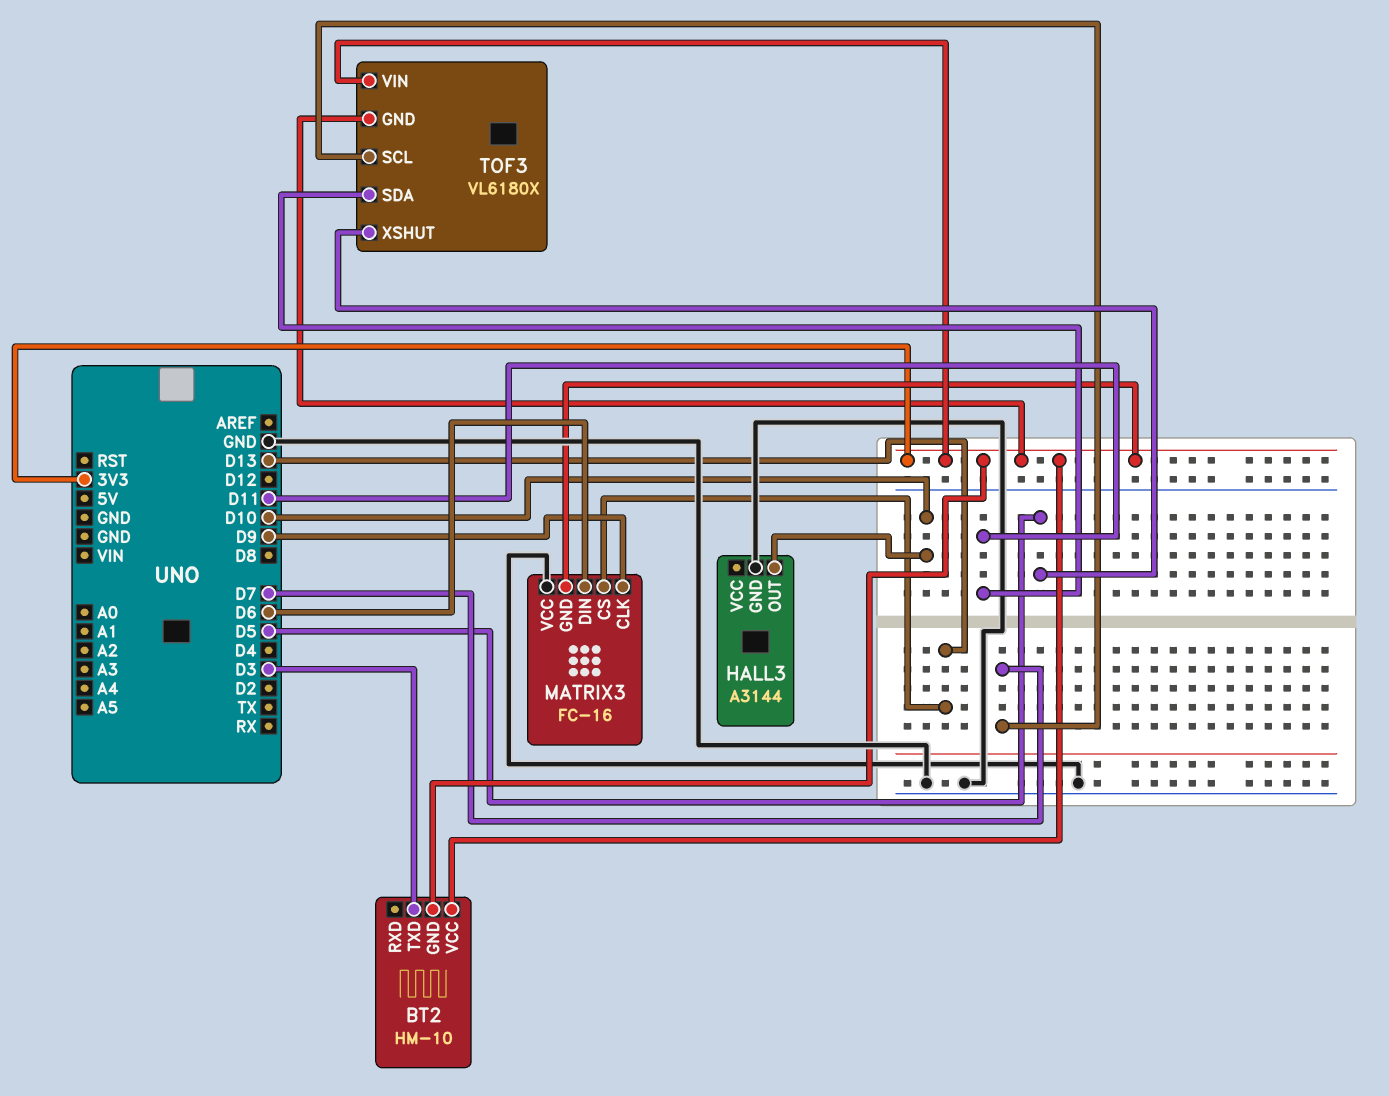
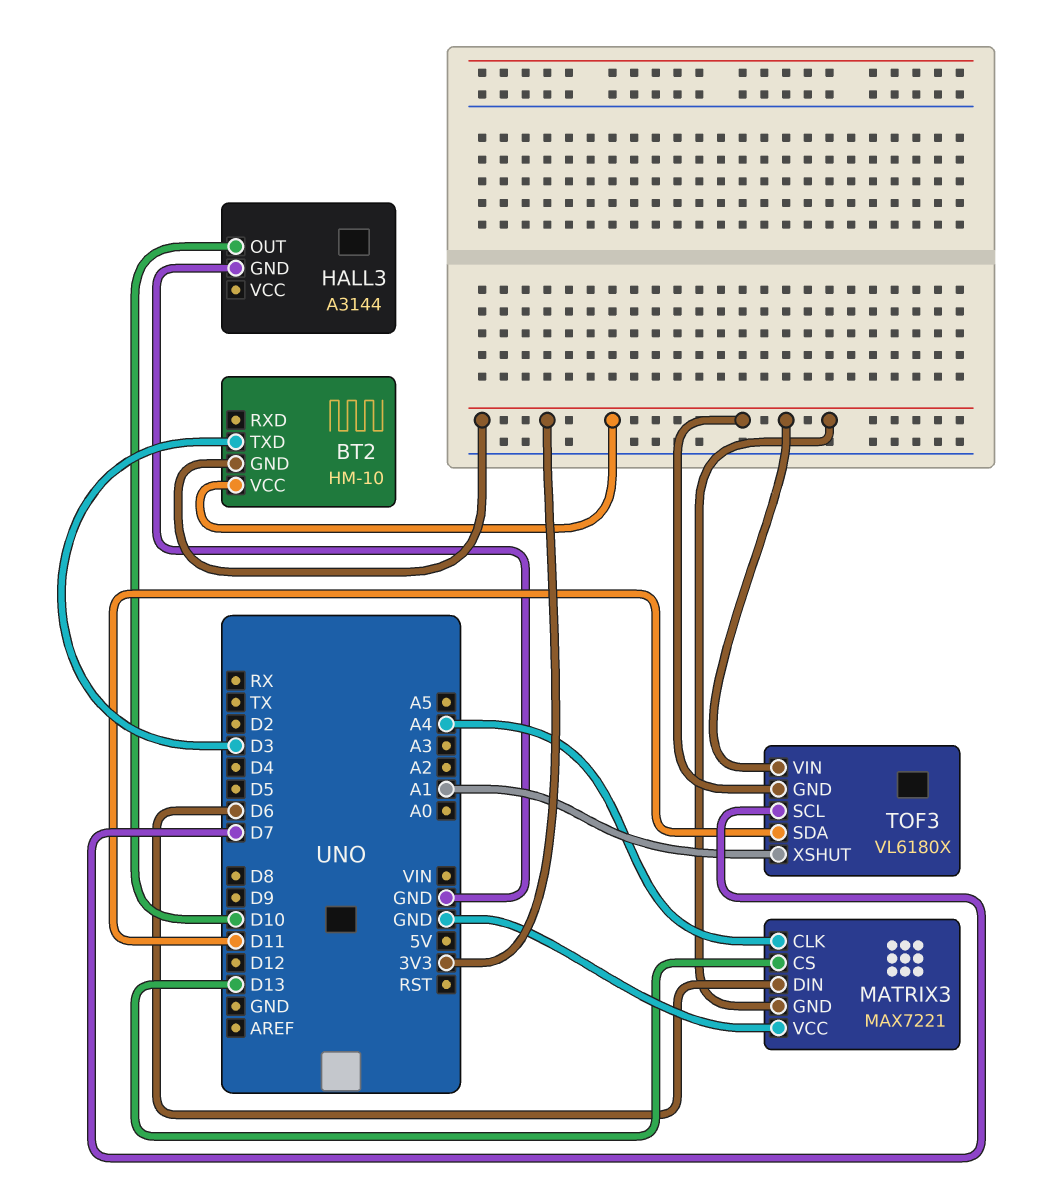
MATRIX3: FC-16 -> MAX7221
MATRIX3 pin CLK: D9 -> A4
TOF3 pin XSHUT: D5 -> A1

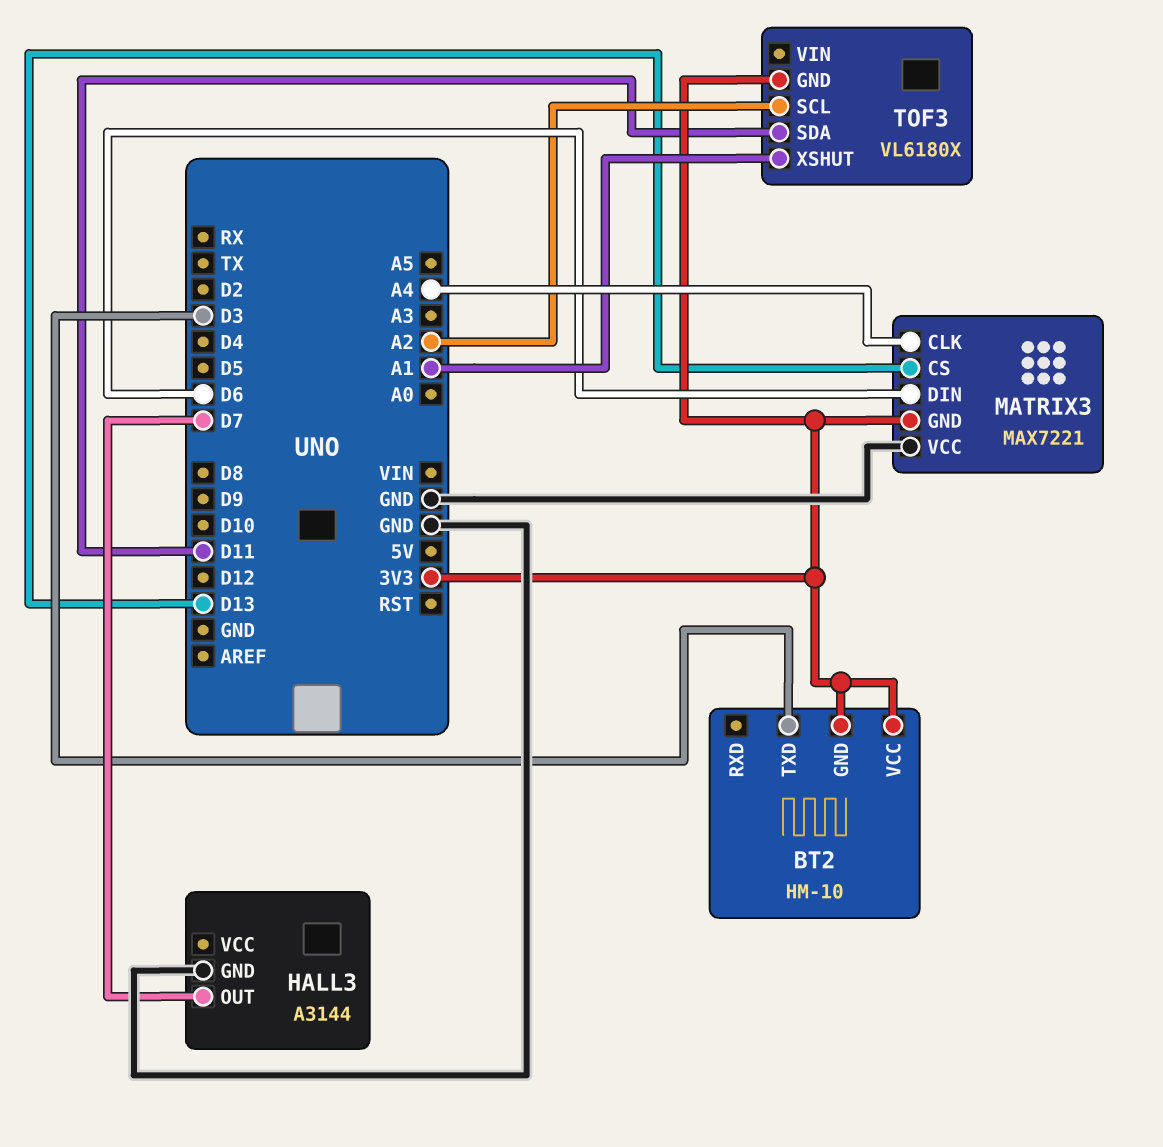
HALL3 pin OUT: D10 -> D7
TOF3 pin SCL: D7 -> A2
TOF3 pin VIN: 3V3 -> none

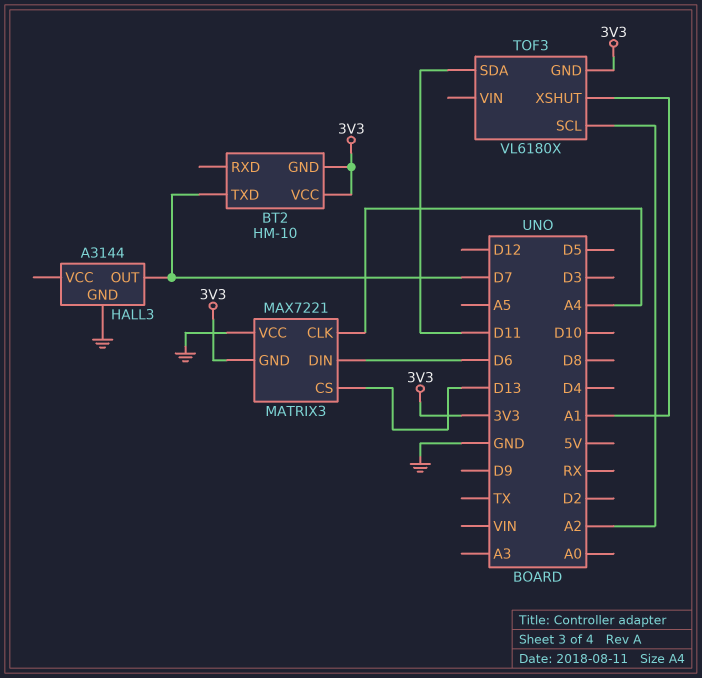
BT2 pin TXD: D3 -> D7

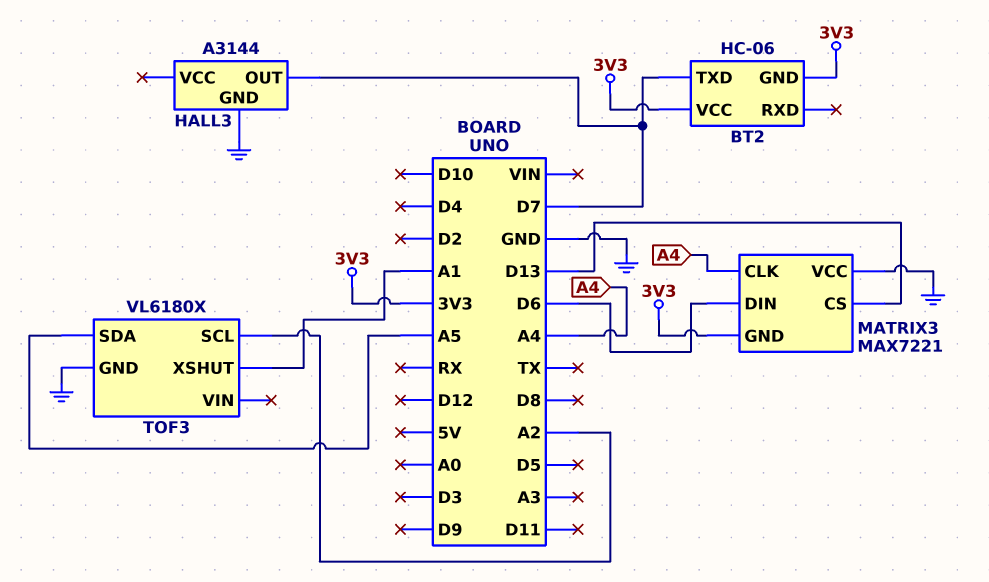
BT2: HM-10 -> HC-06
TOF3 pin GND: 3V3 -> GND
TOF3 pin SDA: D11 -> A5

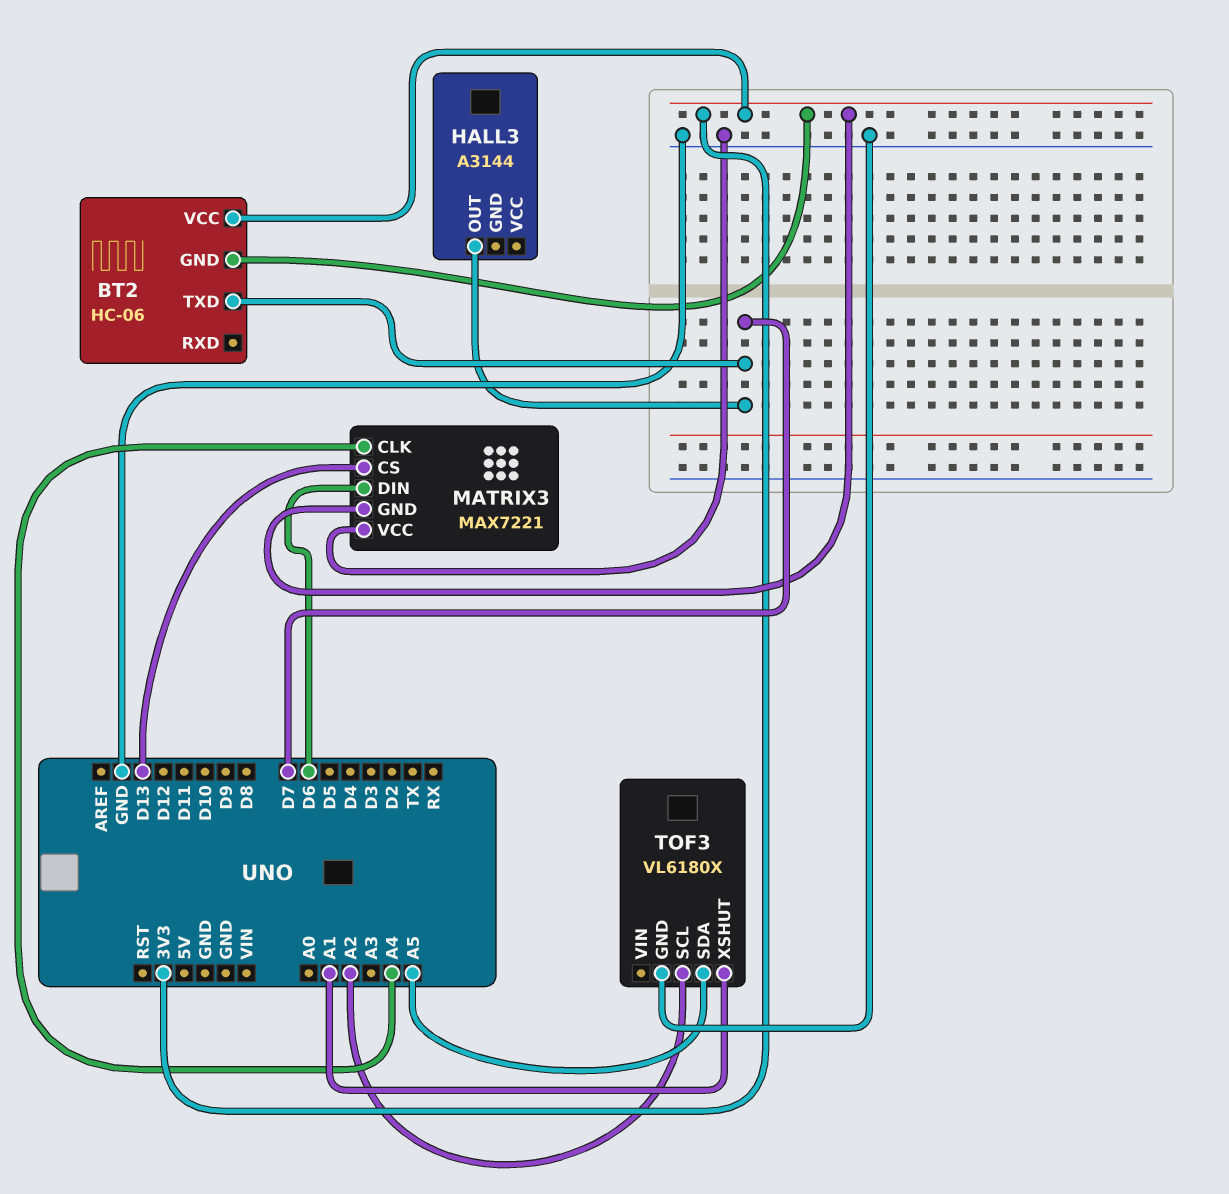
HALL3 pin GND: GND -> none

